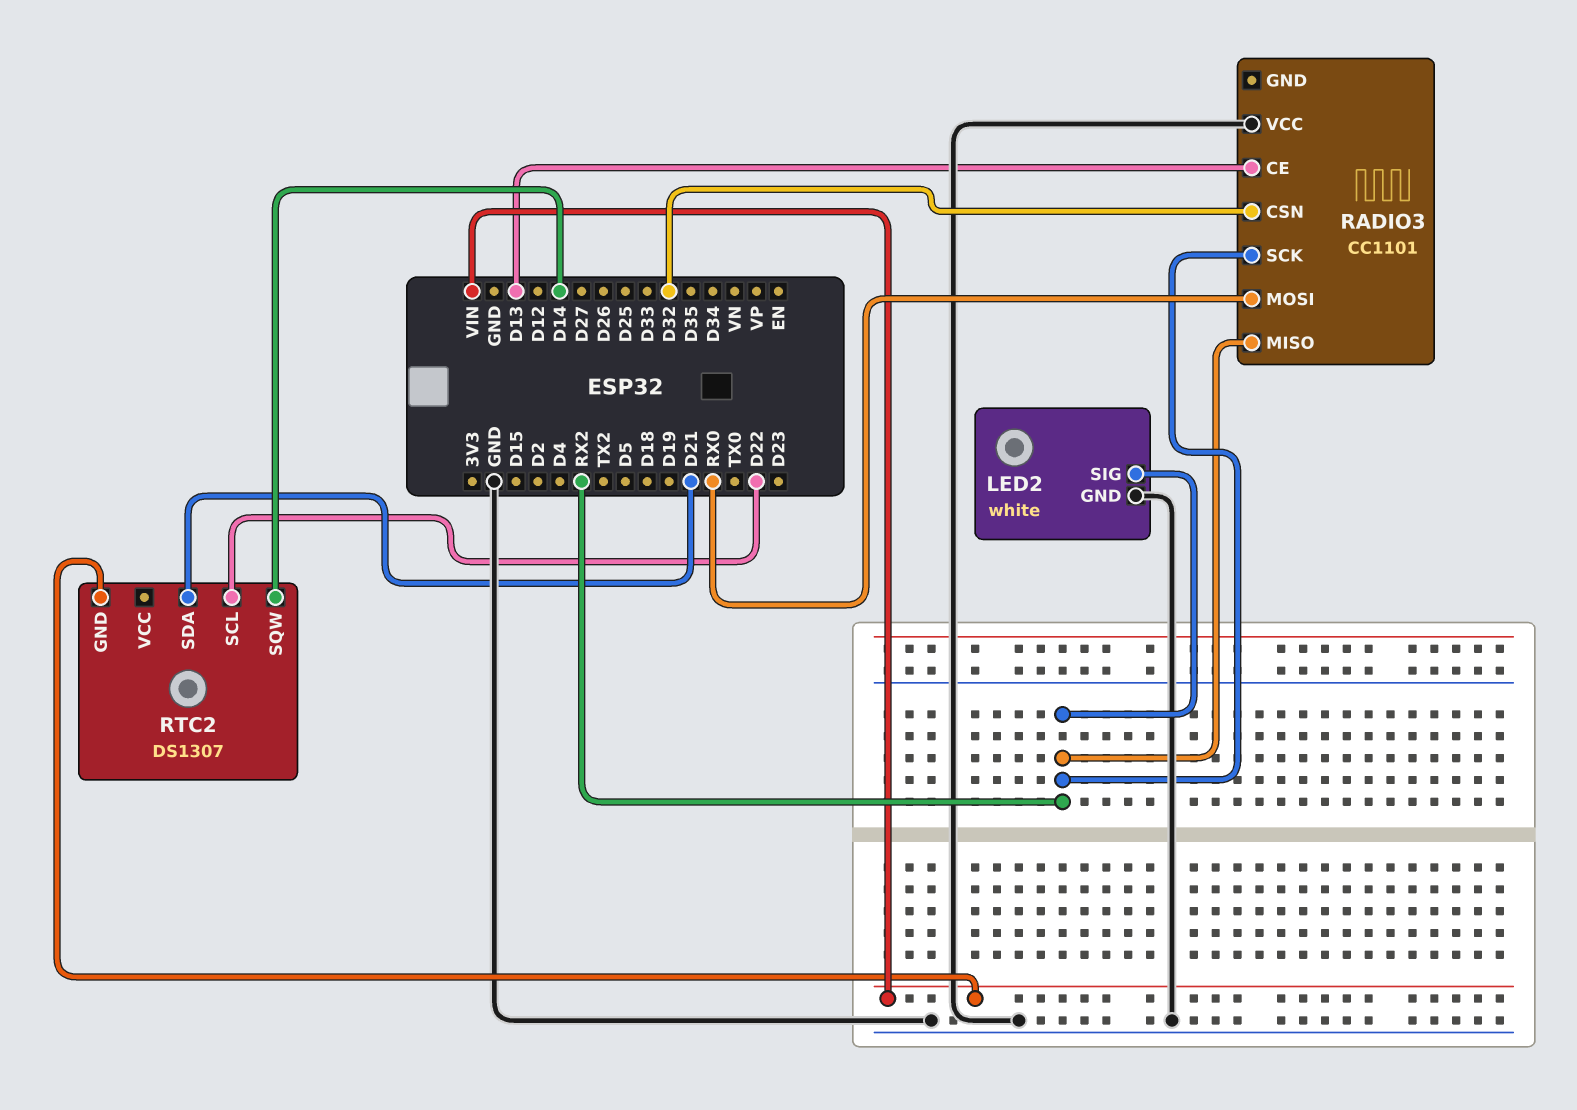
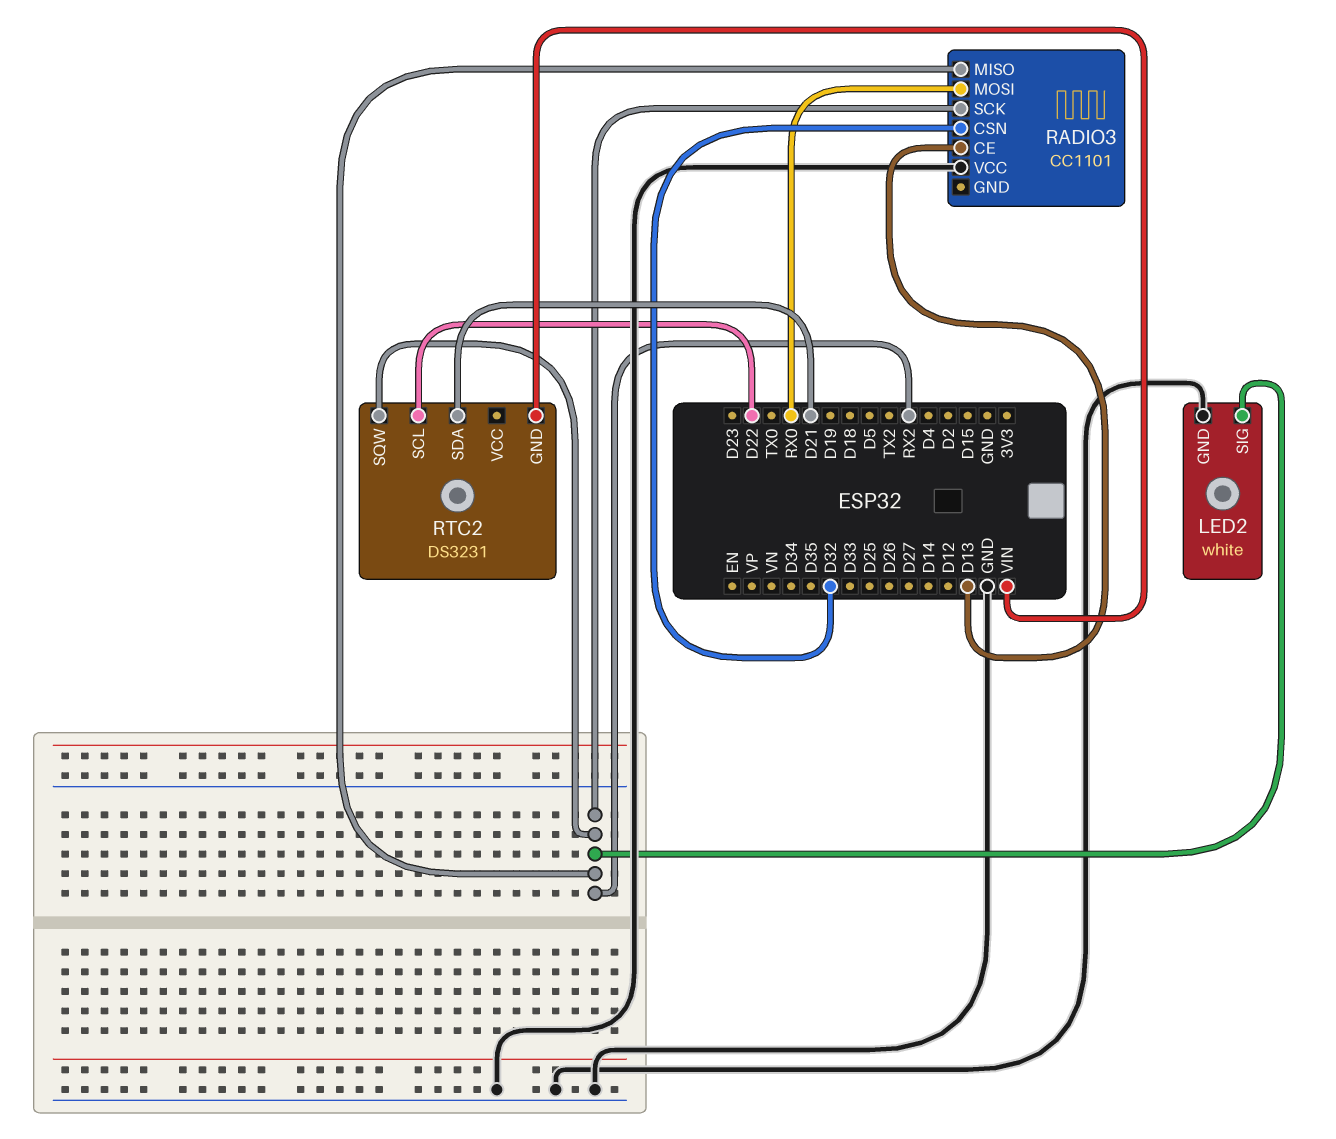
RTC2: DS1307 -> DS3231
RTC2 pin SQW: D14 -> RX2

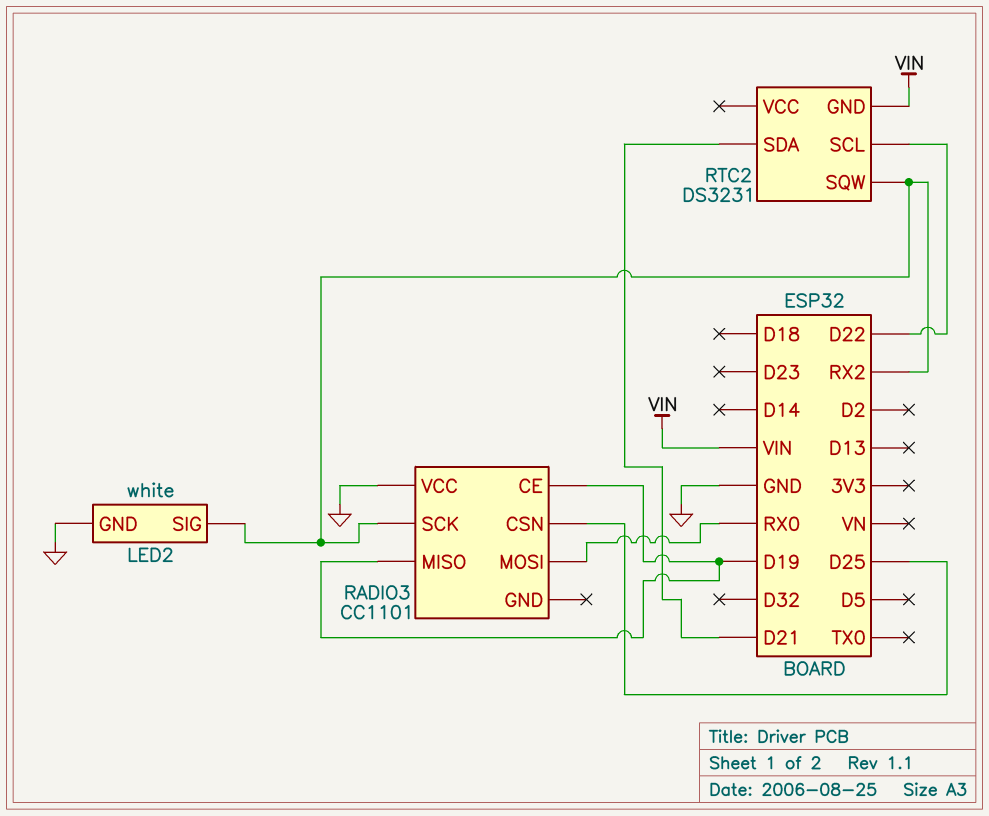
RADIO3 pin CE: D13 -> D19
RADIO3 pin CSN: D32 -> D25
RADIO3 pin MISO: RX2 -> D19

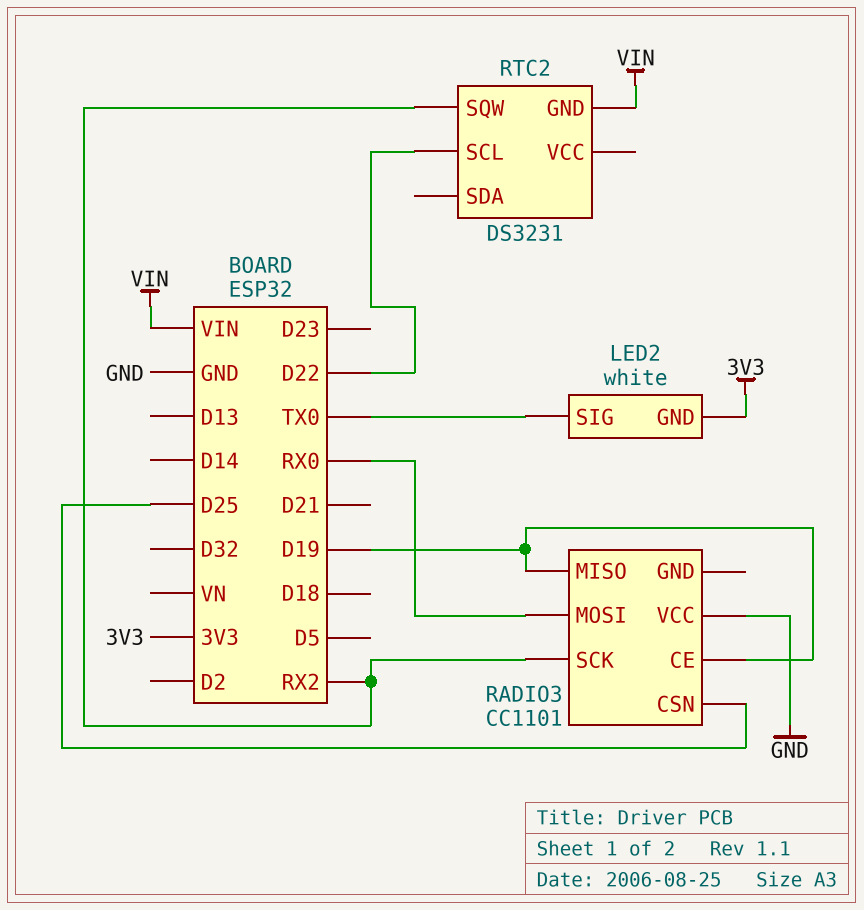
LED2 pin GND: GND -> 3V3
LED2 pin SIG: RX2 -> TX0
RTC2 pin SDA: D21 -> none

